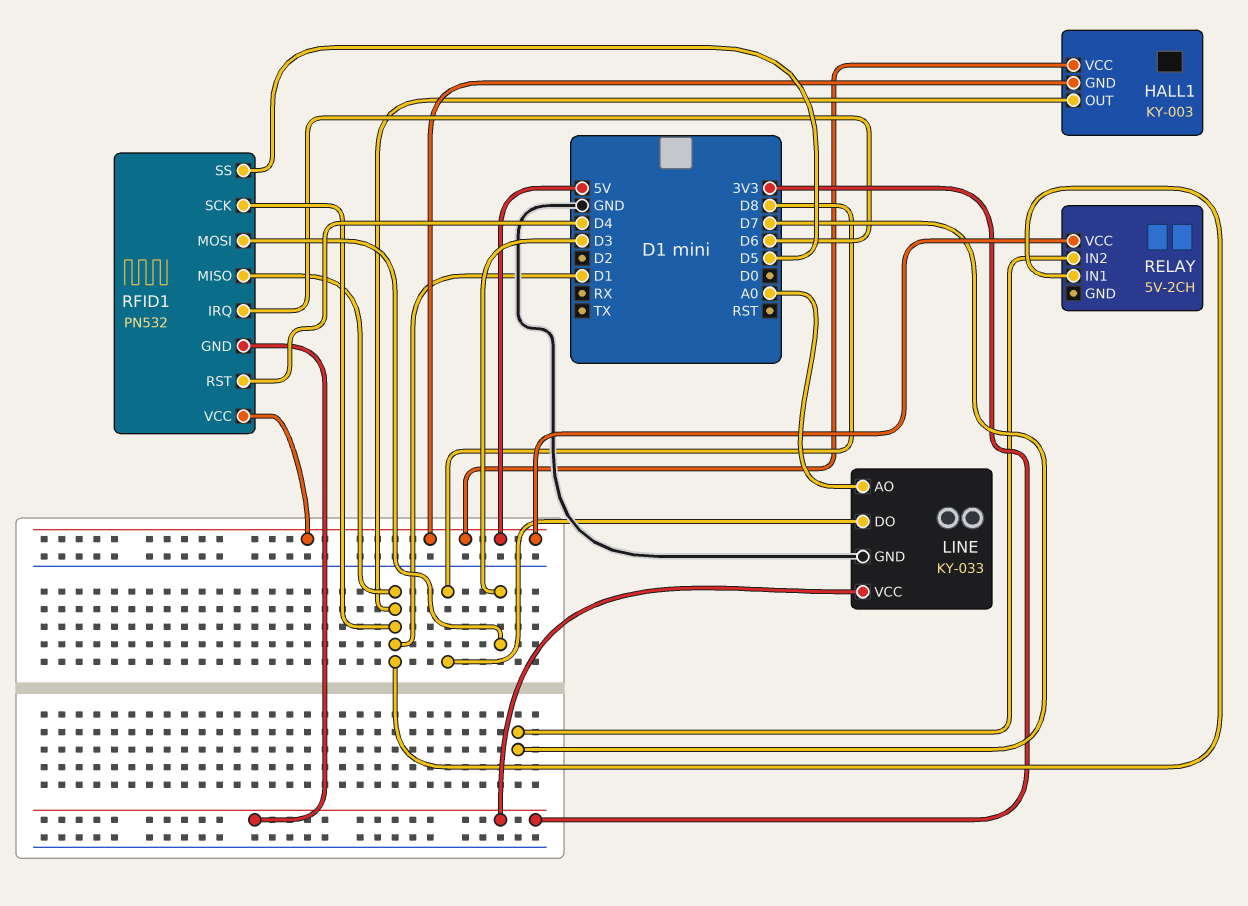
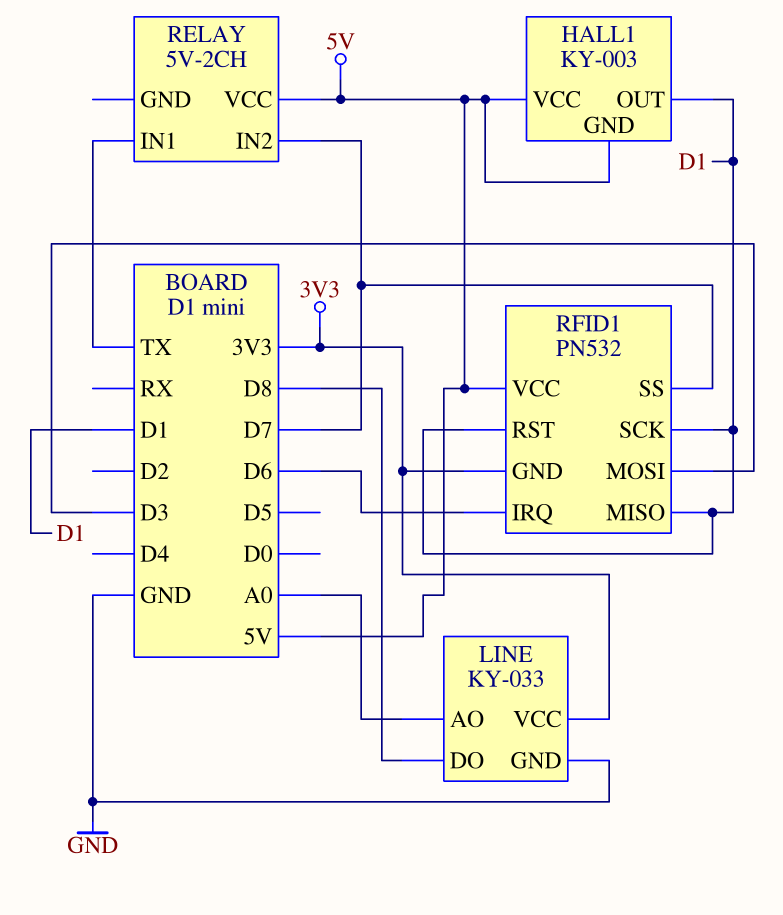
RELAY pin IN1: D1 -> TX
RFID1 pin RST: D4 -> D1
RFID1 pin SS: D5 -> D7

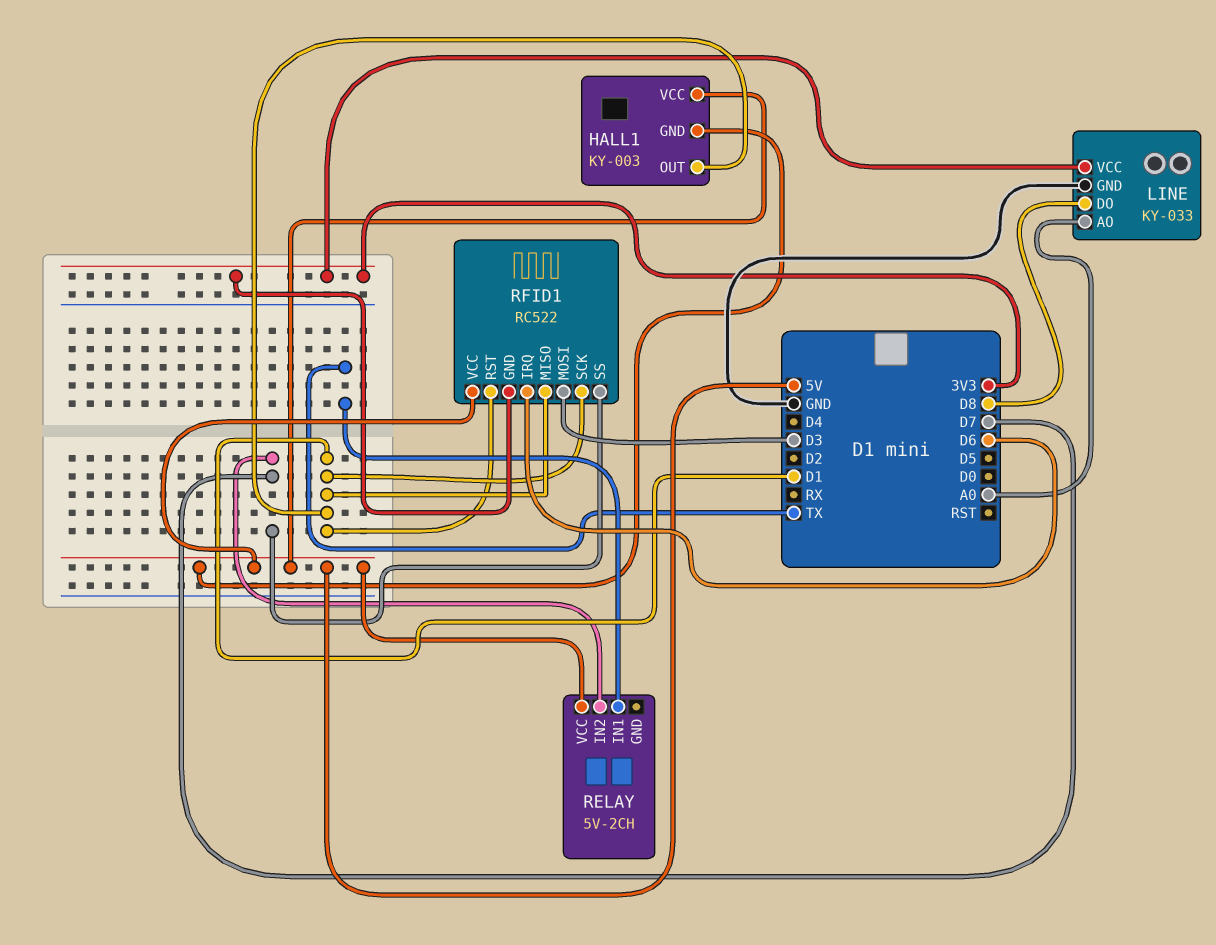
RFID1: PN532 -> RC522

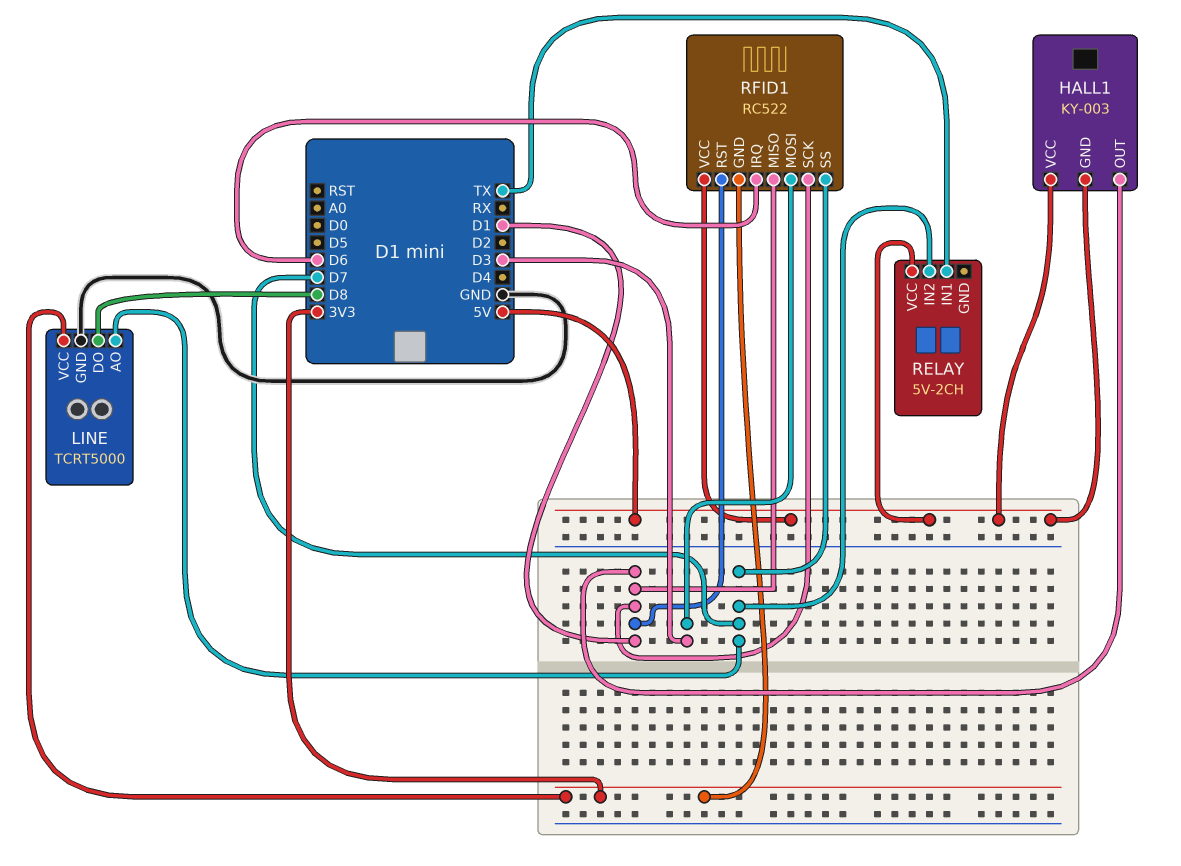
LINE: KY-033 -> TCRT5000
LINE pin AO: A0 -> D7

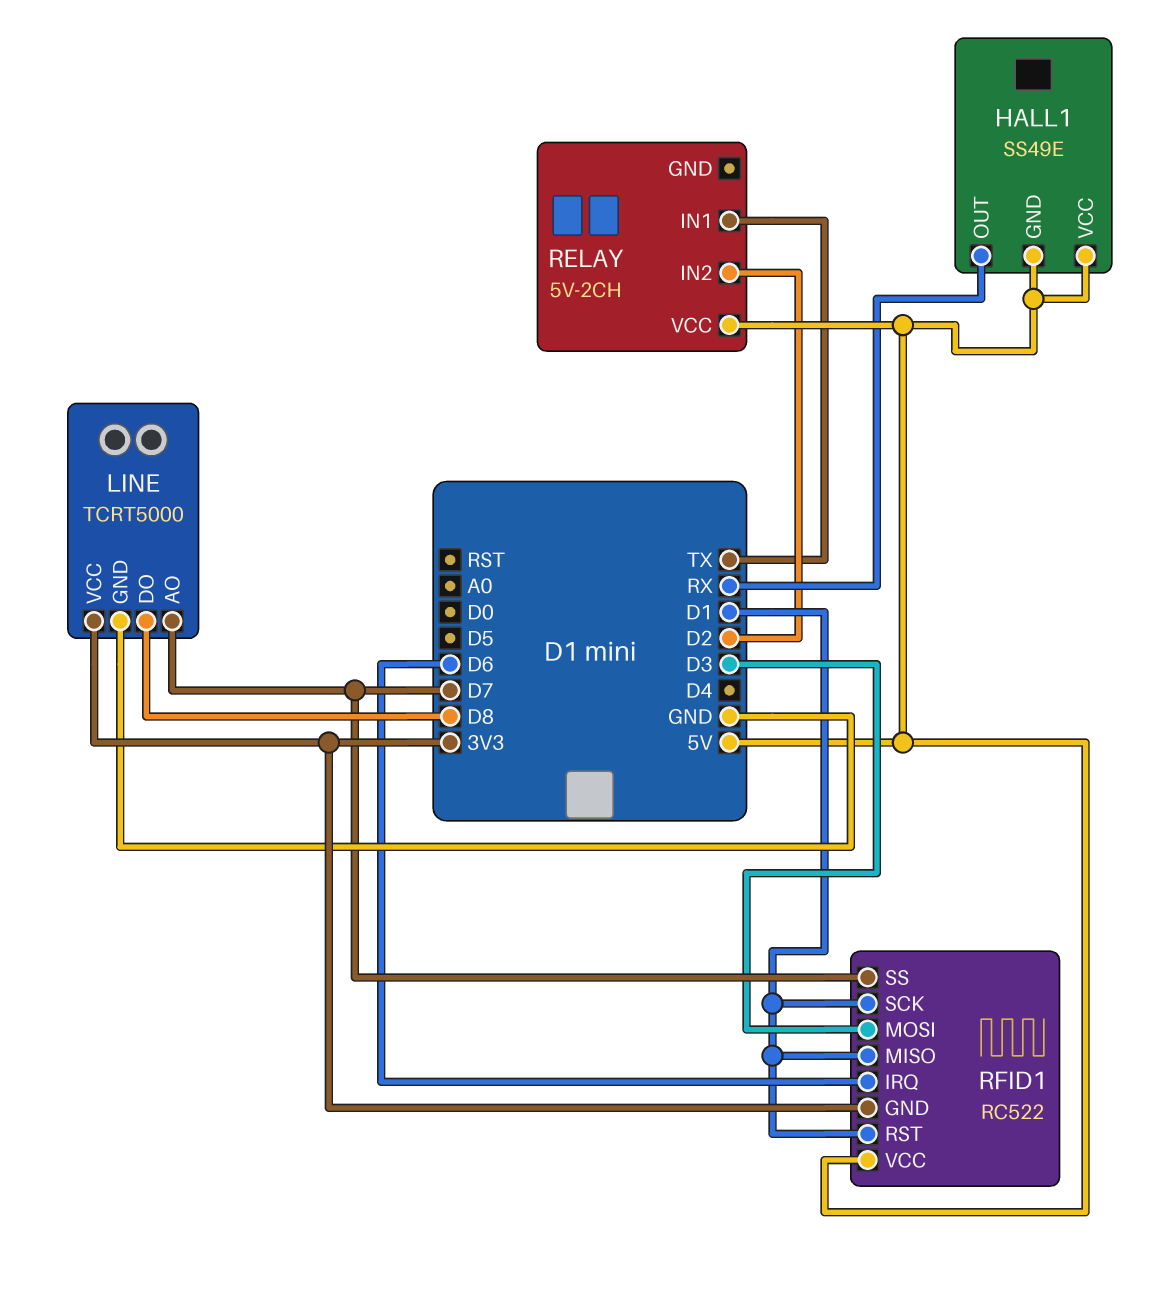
HALL1: KY-003 -> SS49E
HALL1 pin OUT: D1 -> RX
RELAY pin IN2: D7 -> D2

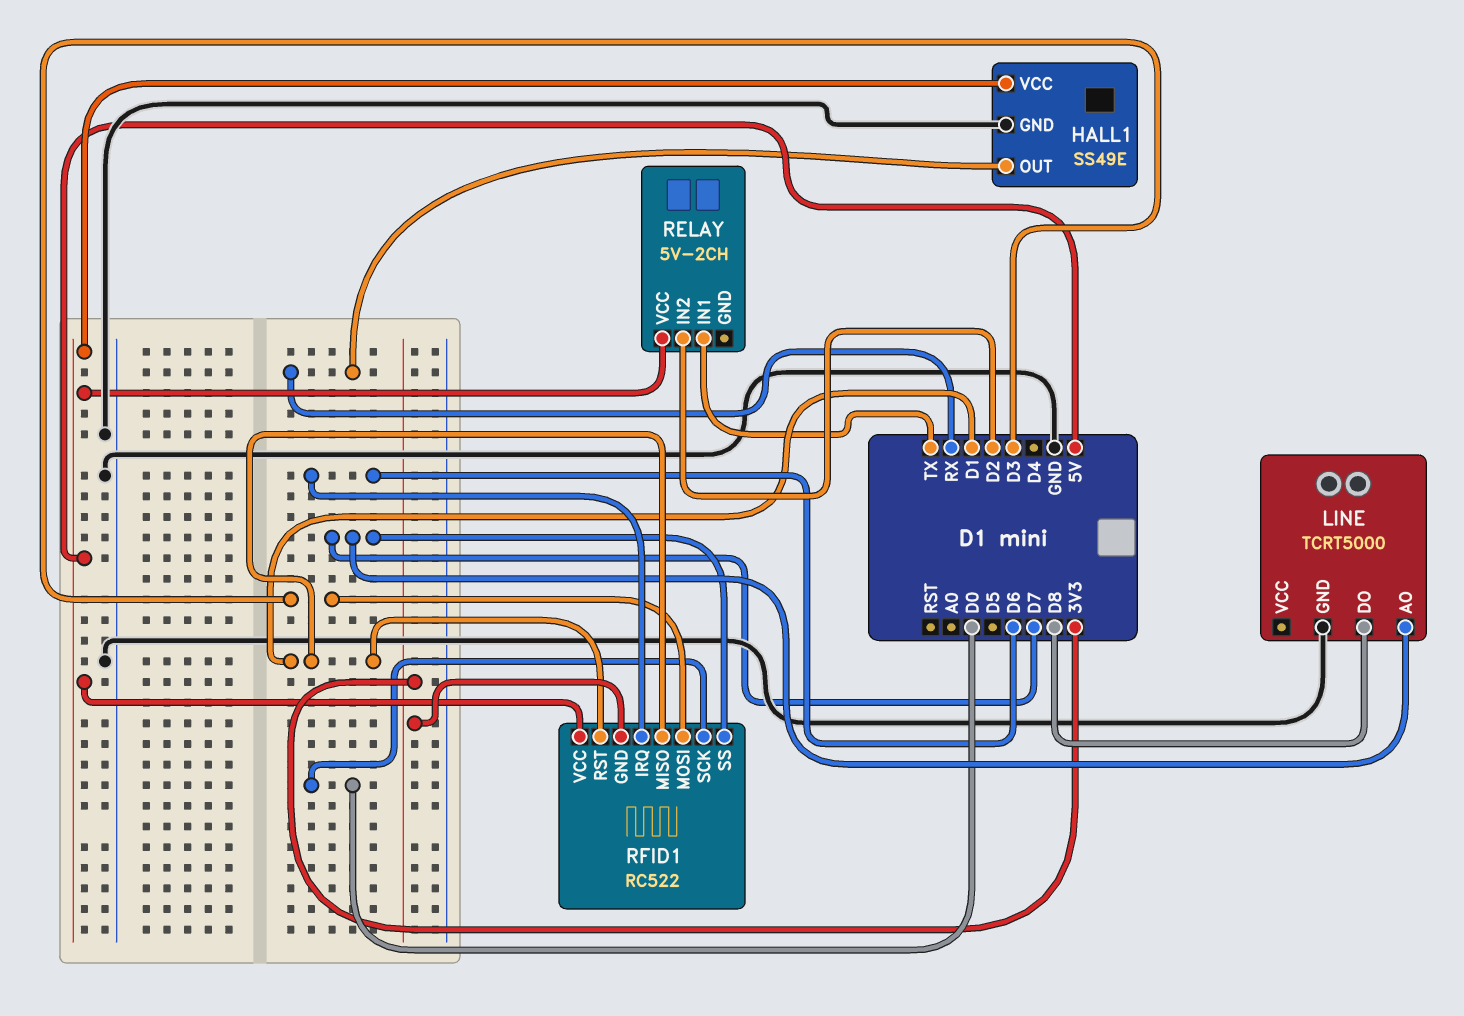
HALL1 pin GND: 5V -> GND
LINE pin VCC: 3V3 -> none
RFID1 pin SCK: D1 -> D0

